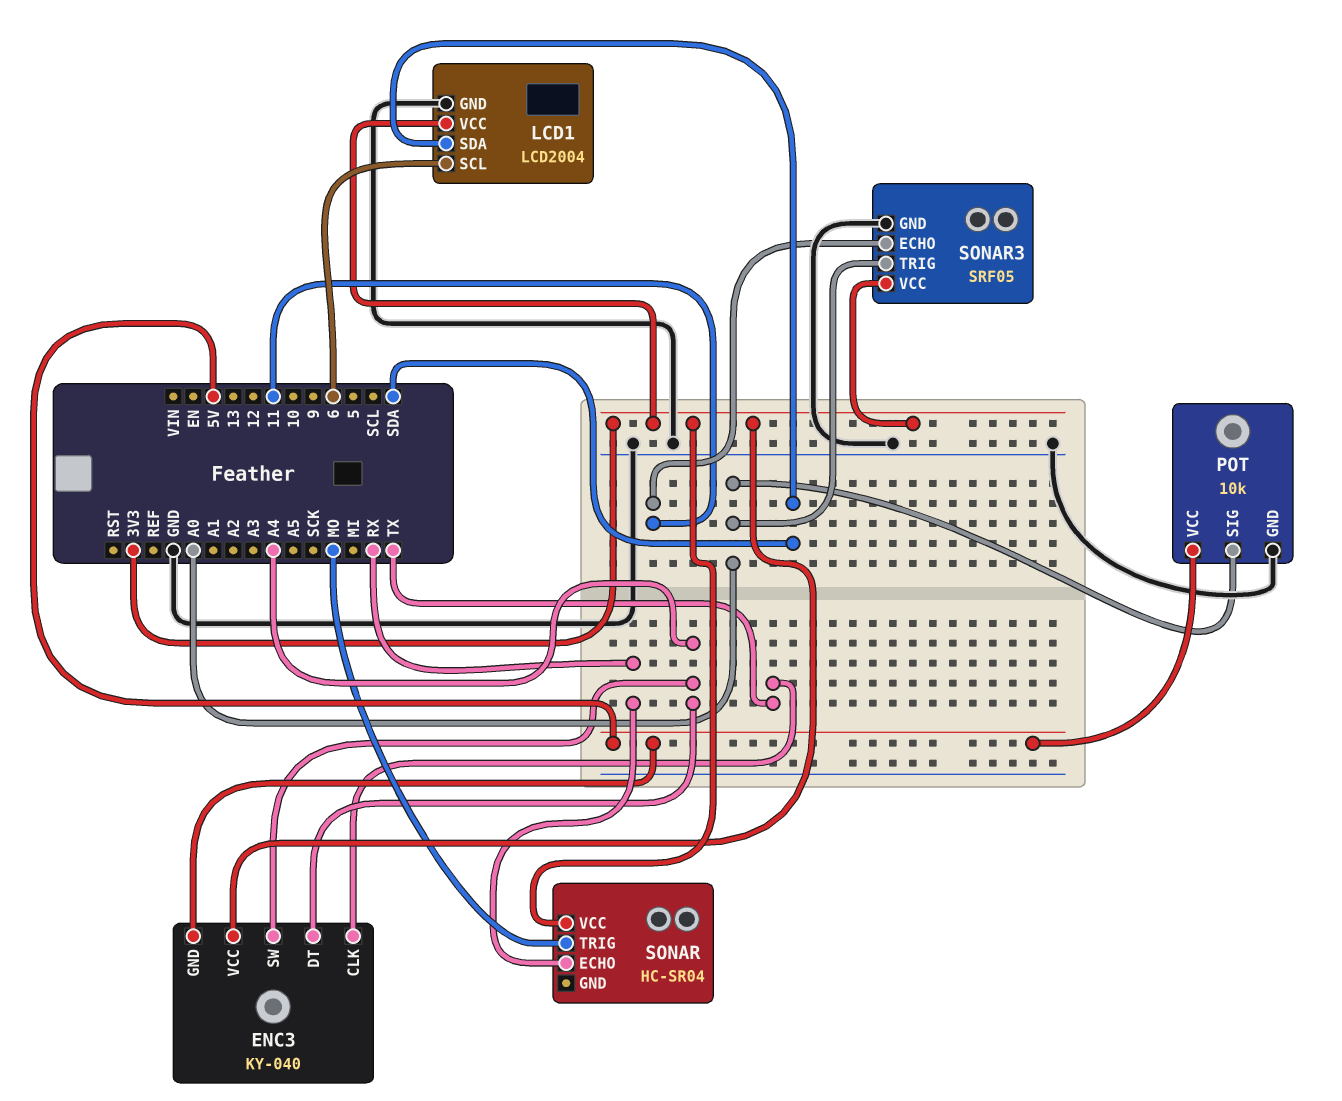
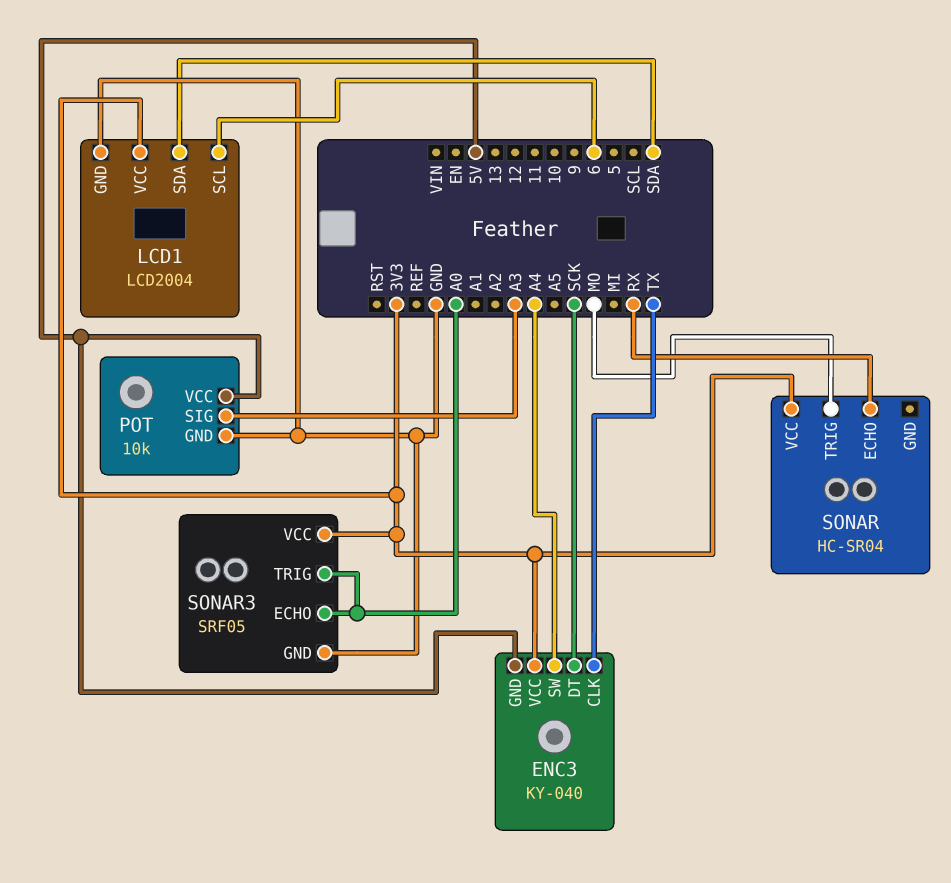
ENC3 pin DT: A4 -> SCK
POT pin SIG: A0 -> A3
SONAR3 pin ECHO: 11 -> A0

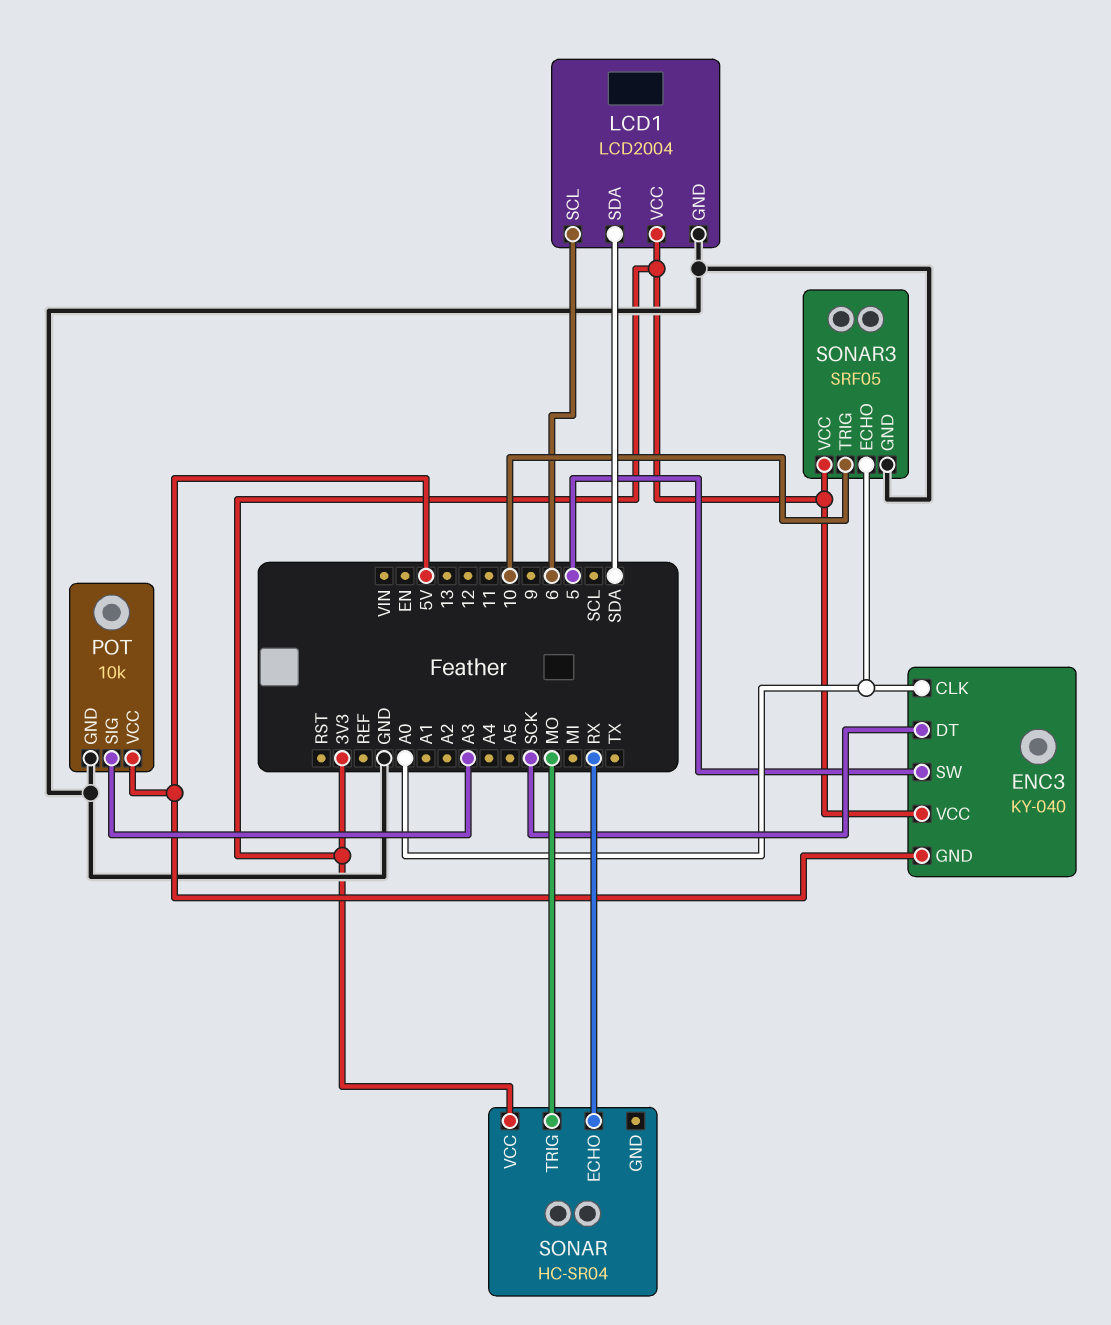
ENC3 pin CLK: TX -> A0
ENC3 pin SW: A4 -> 5
SONAR3 pin TRIG: A0 -> 10

